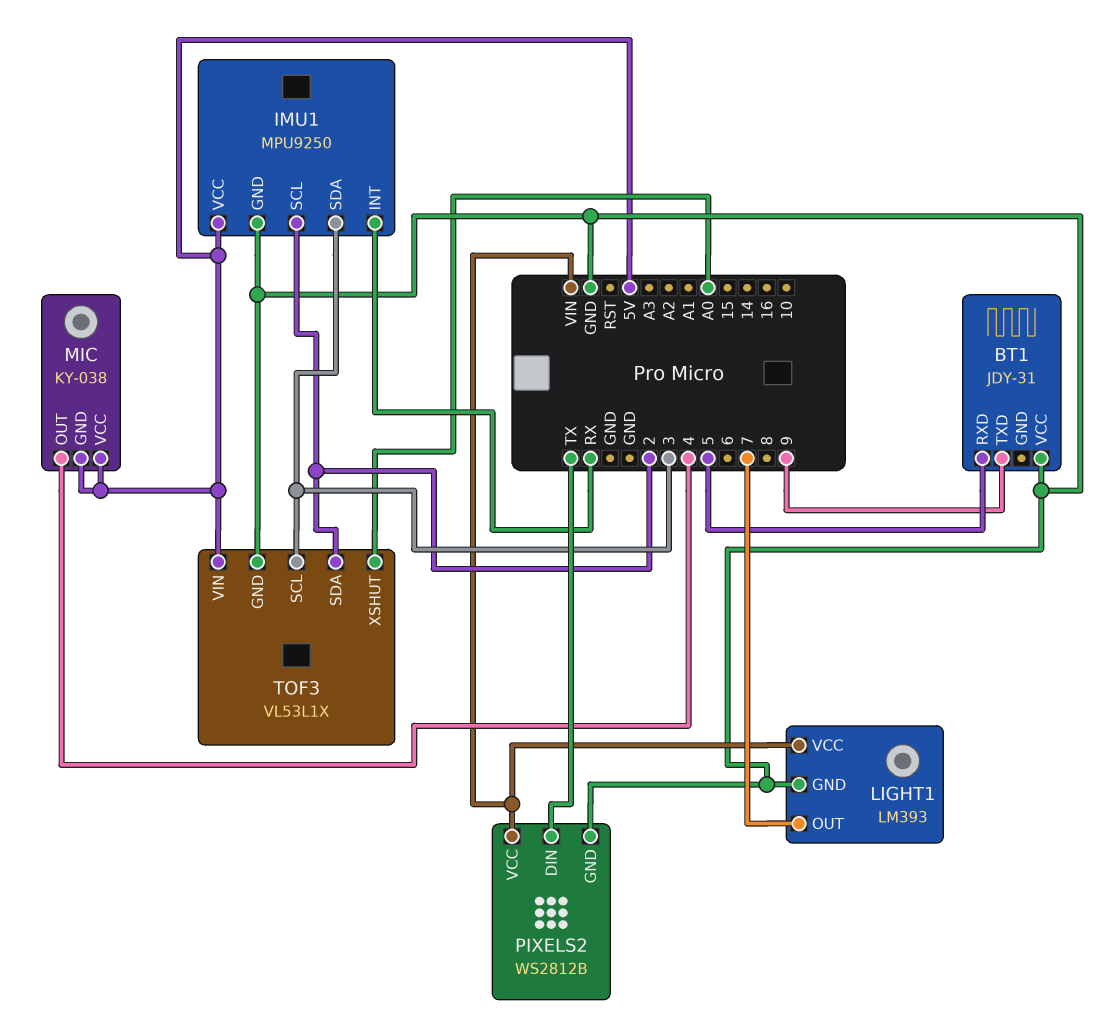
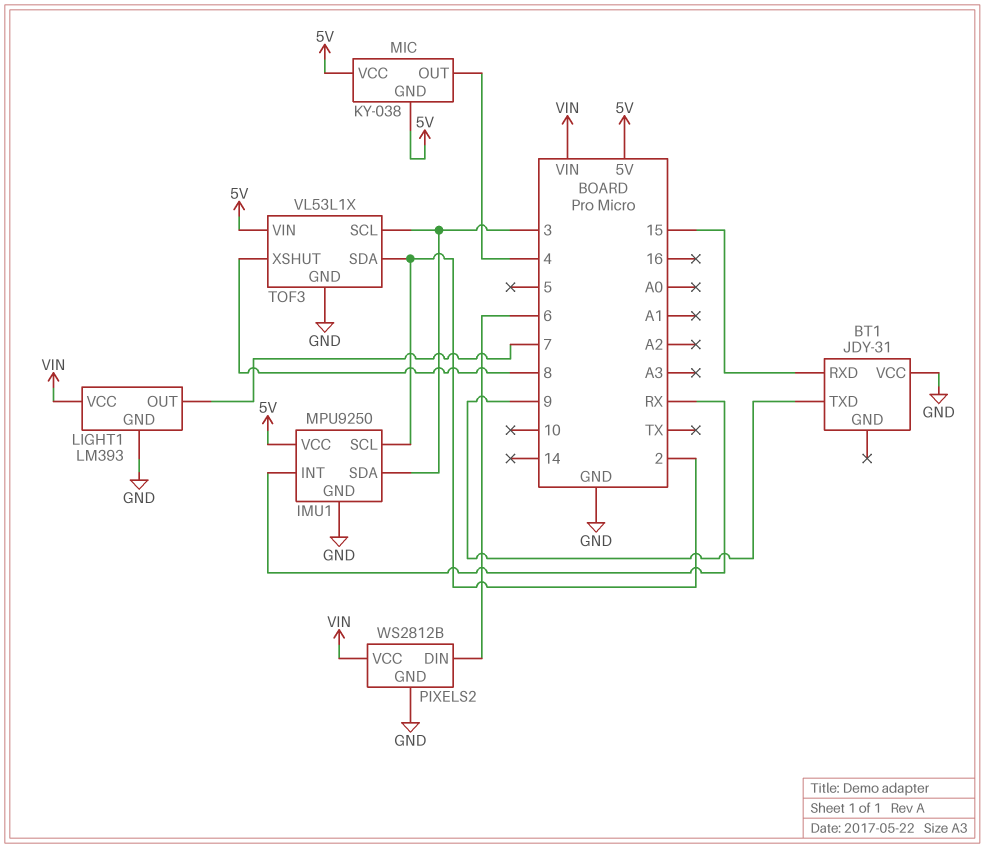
BT1 pin RXD: 5 -> 15
PIXELS2 pin DIN: TX -> 6
TOF3 pin XSHUT: A0 -> 8

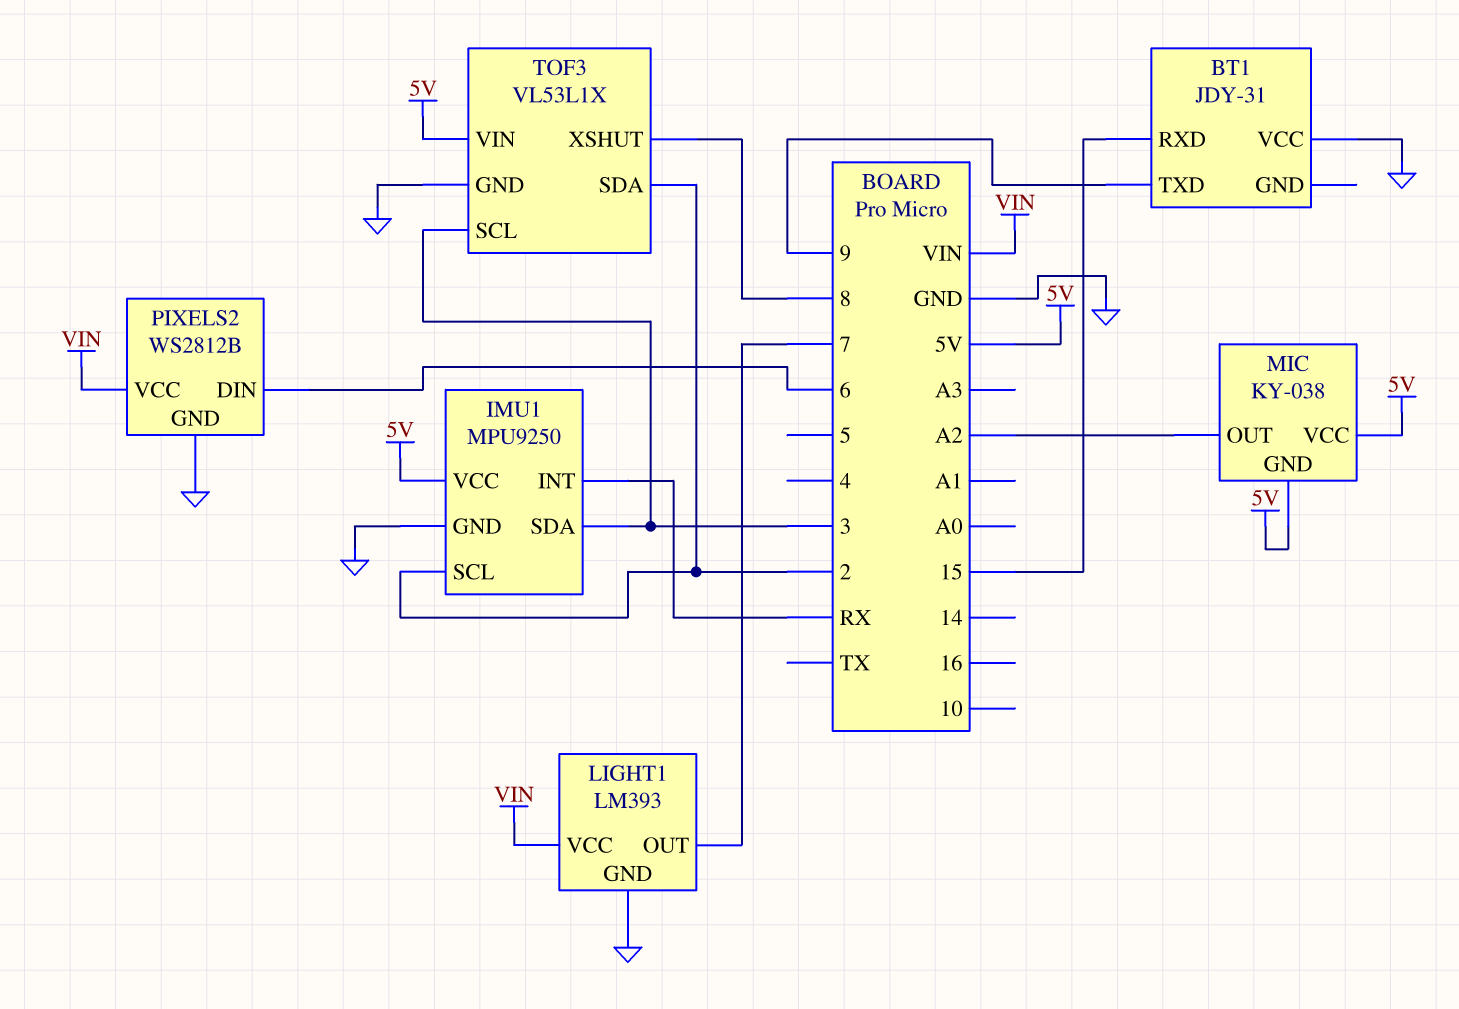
MIC pin OUT: 4 -> A2

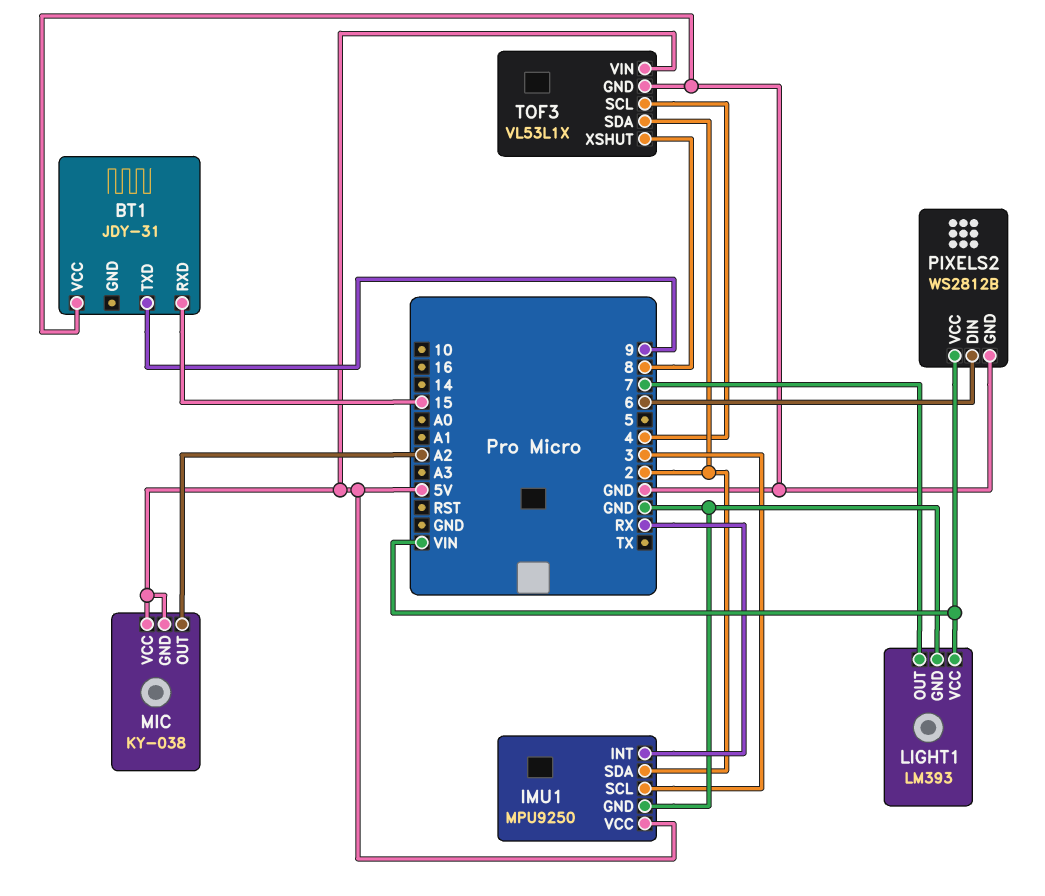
IMU1 pin SCL: 2 -> 3
IMU1 pin SDA: 3 -> 2
TOF3 pin SCL: 3 -> 4

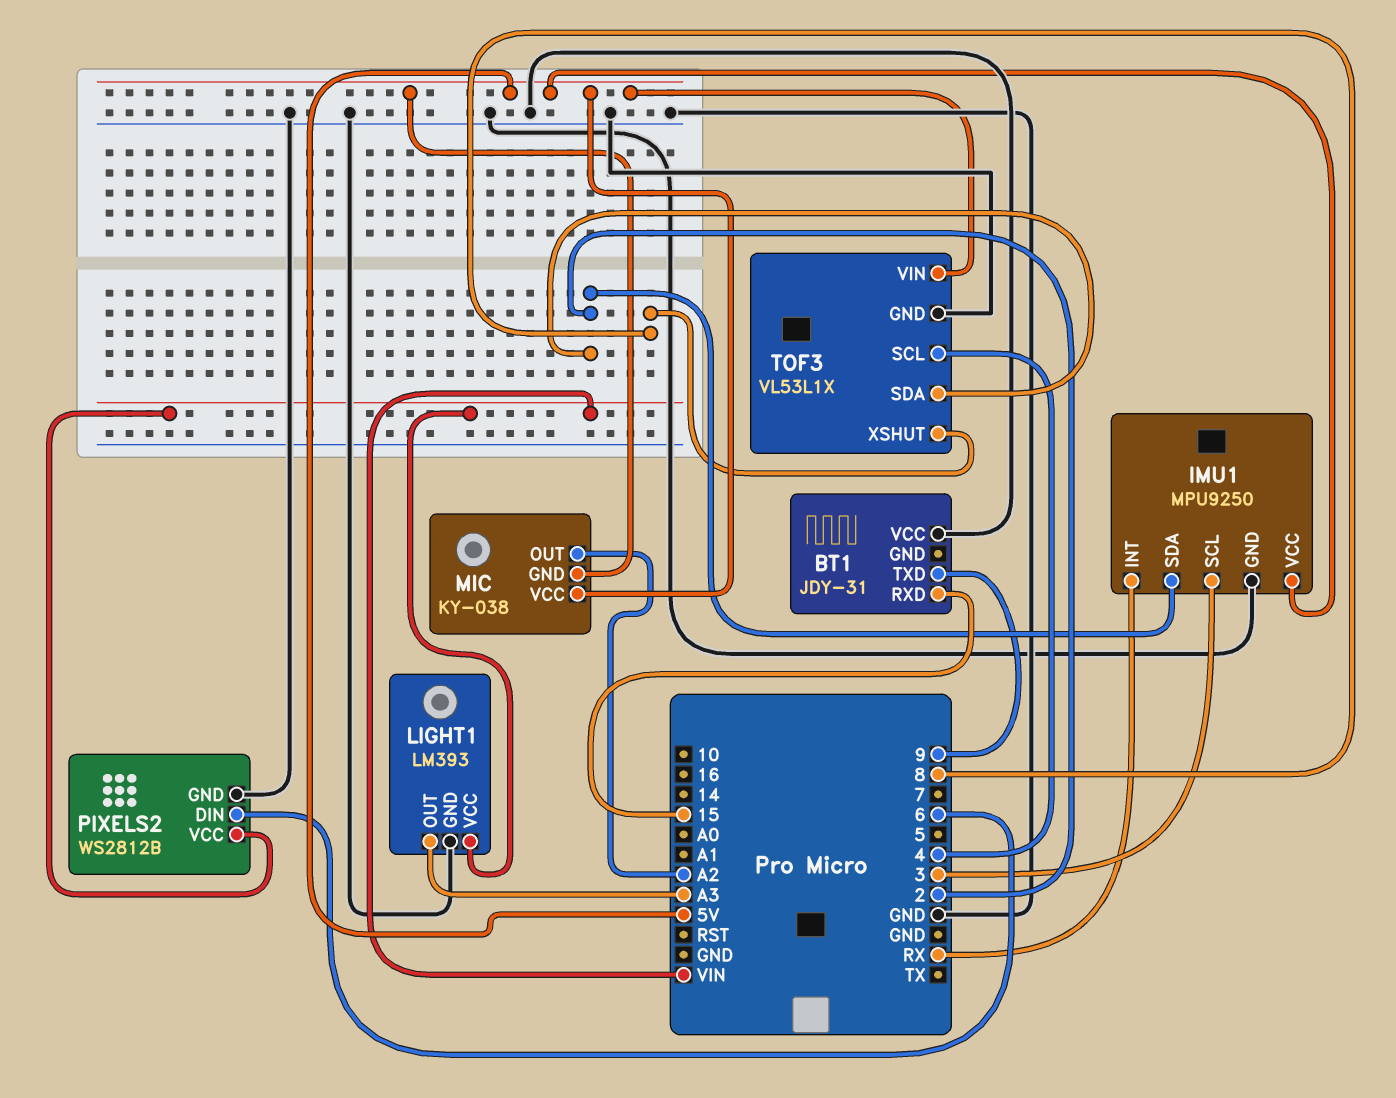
LIGHT1 pin OUT: 7 -> A3

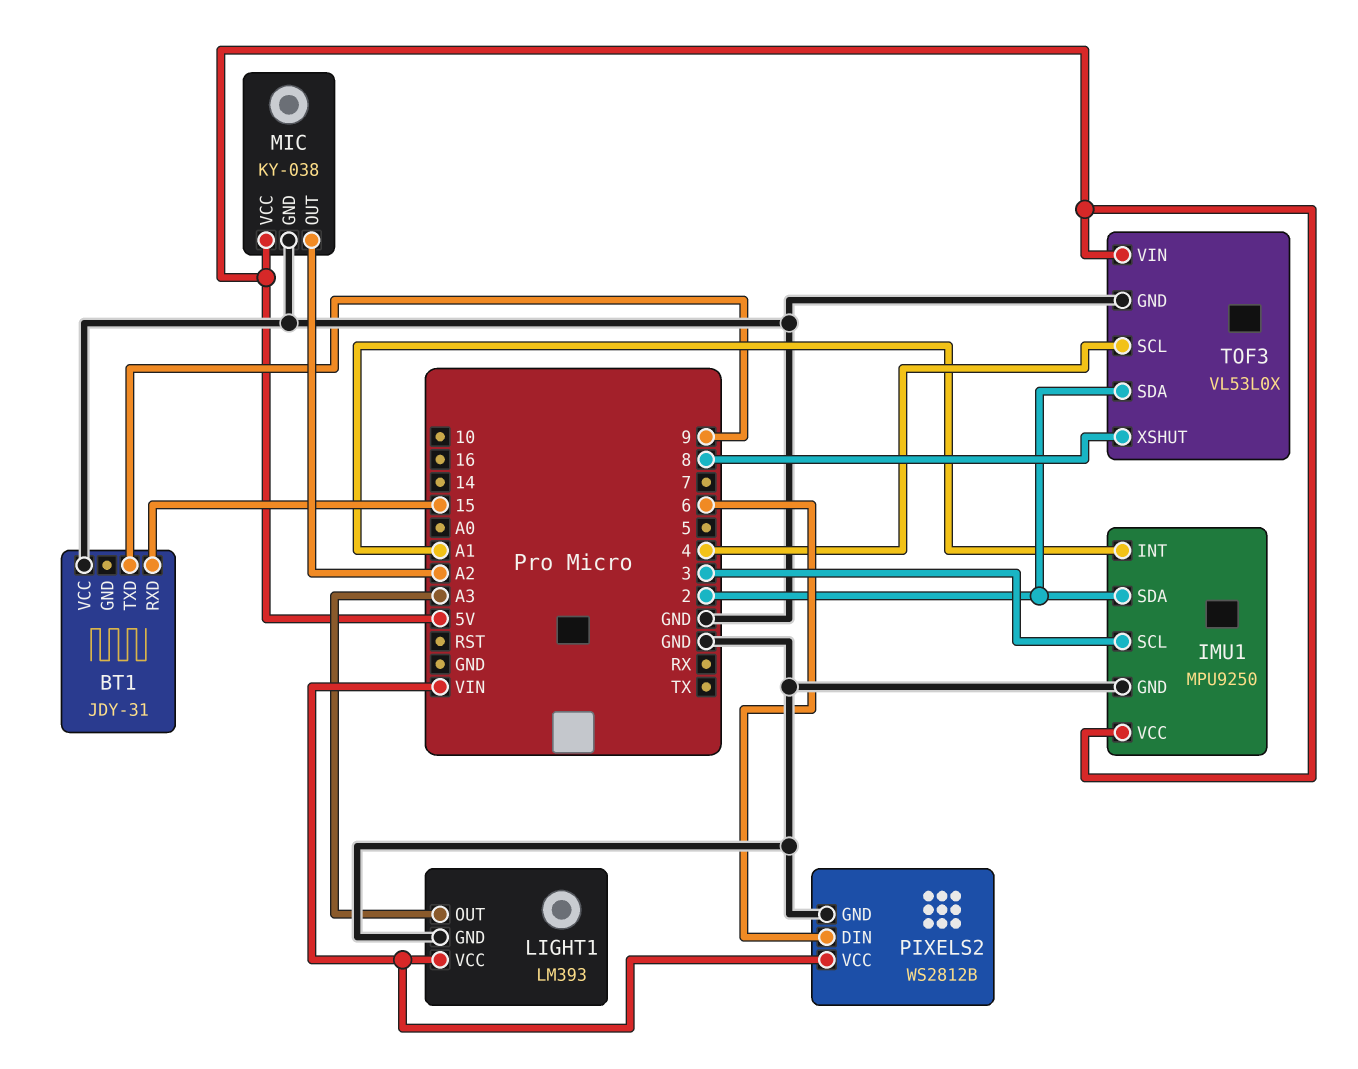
IMU1 pin INT: RX -> A1
MIC pin GND: 5V -> GND
TOF3: VL53L1X -> VL53L0X

